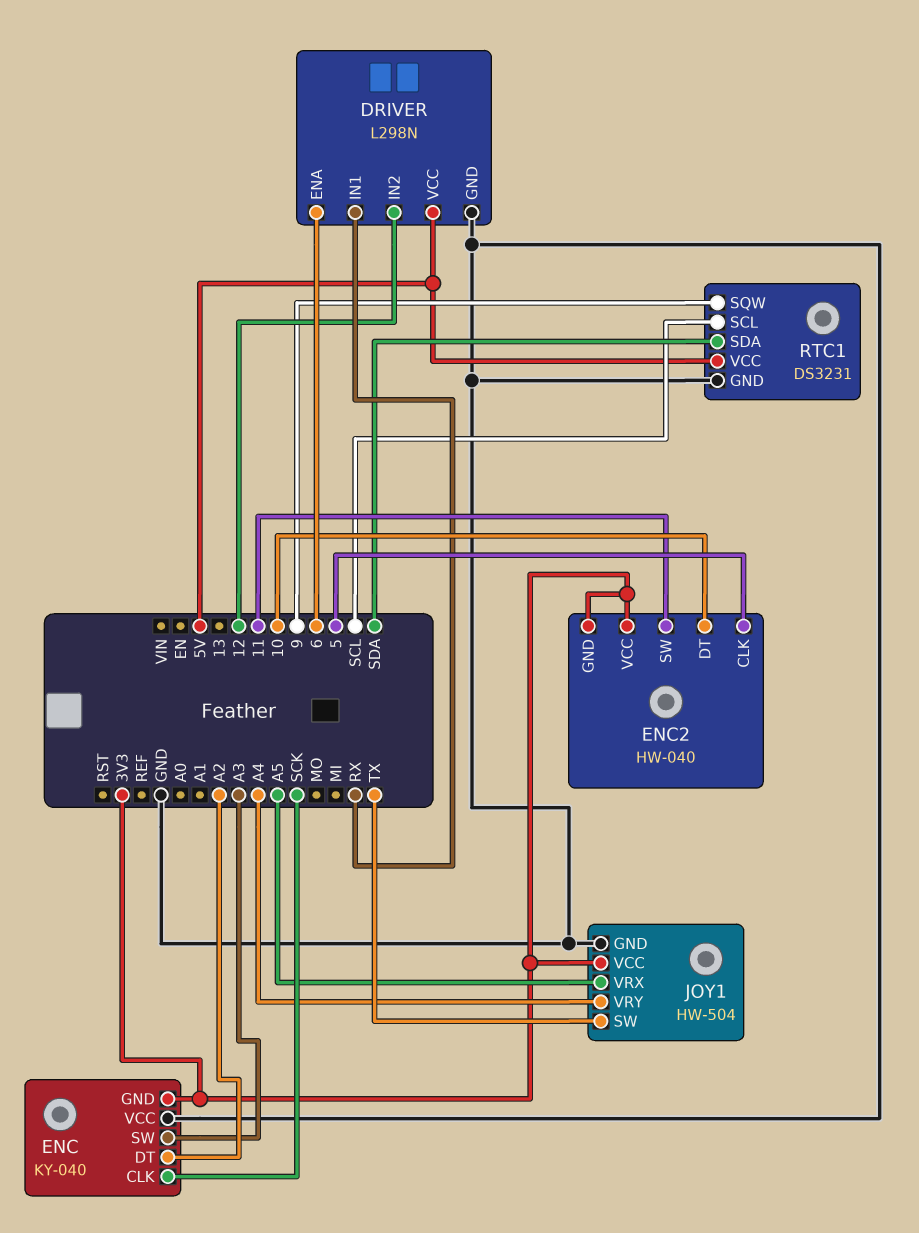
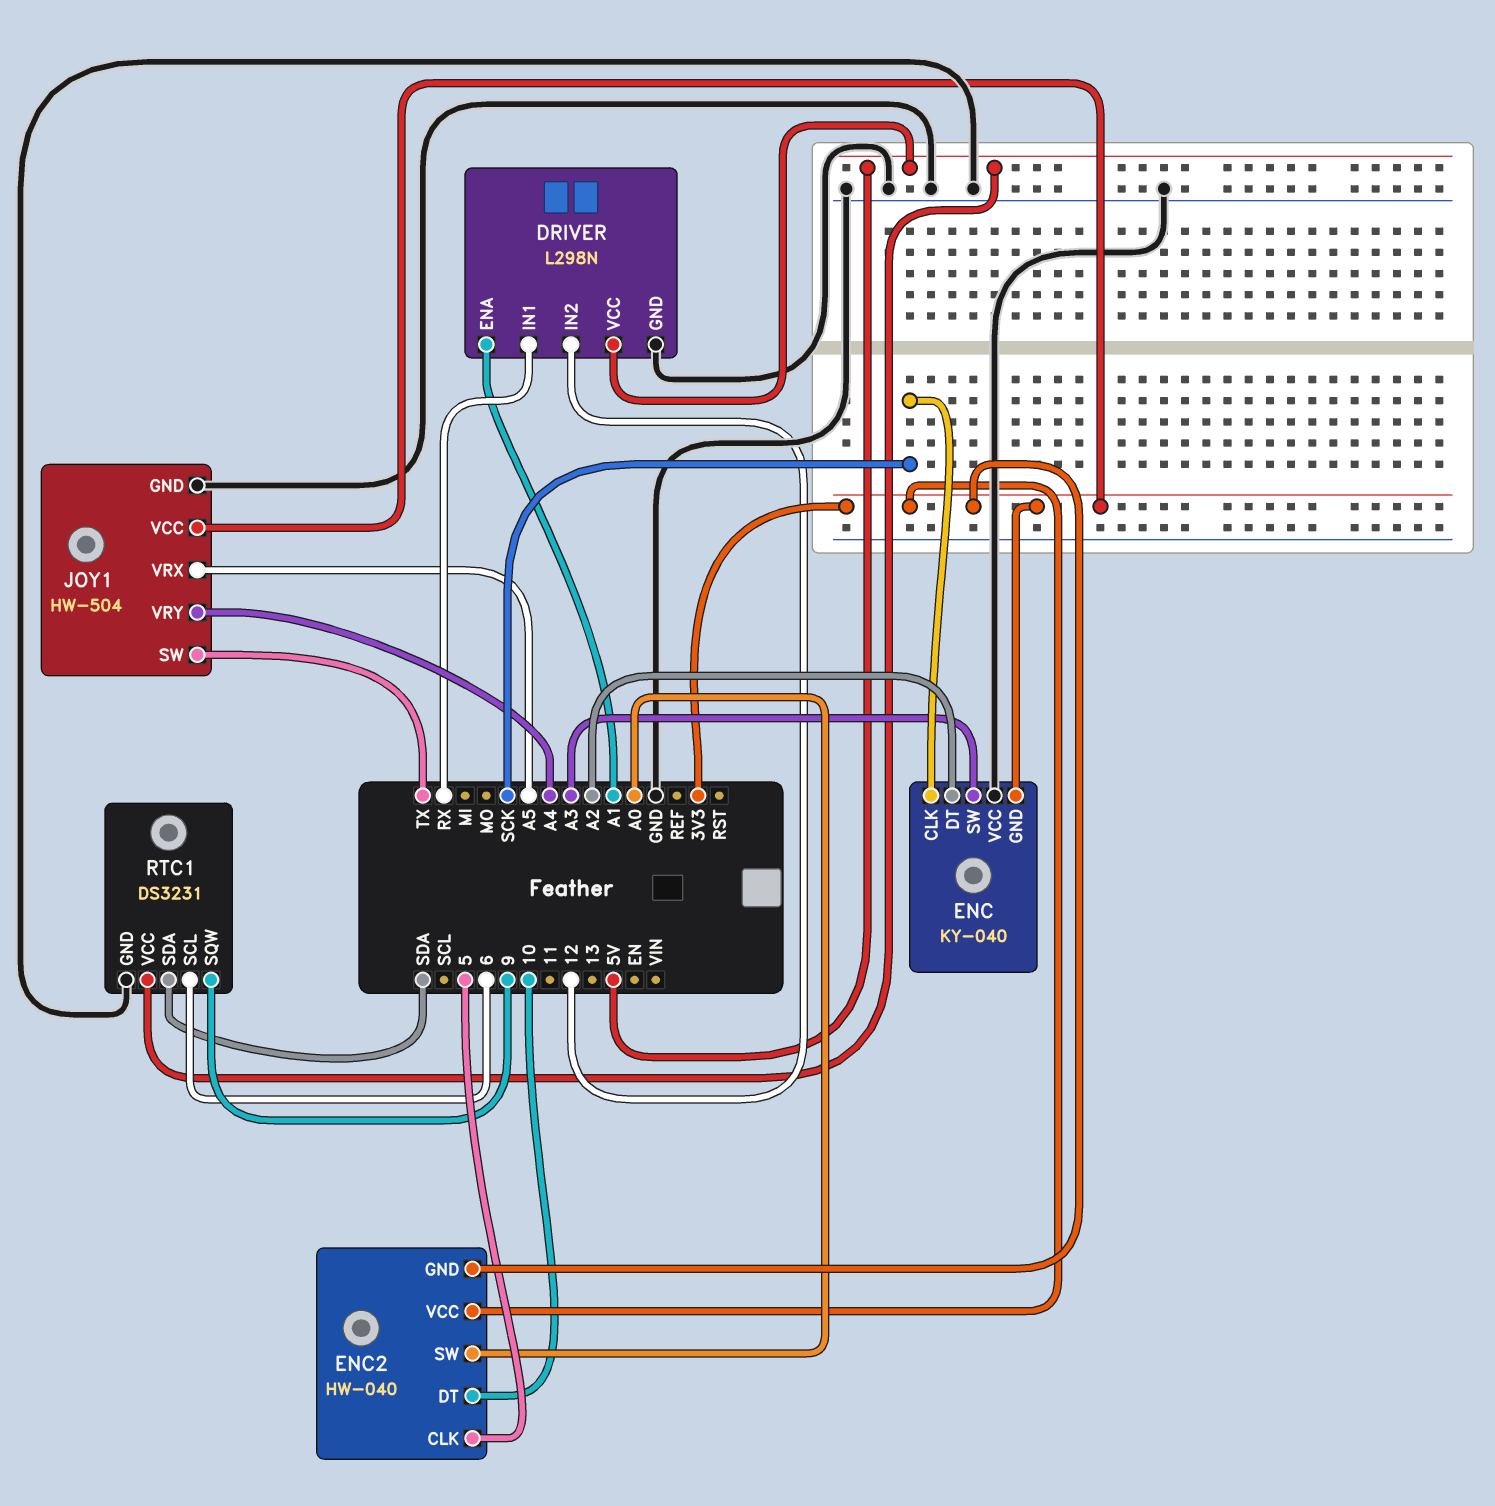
DRIVER pin ENA: 6 -> A1
ENC2 pin SW: 11 -> A0
RTC1 pin SCL: SCL -> 6

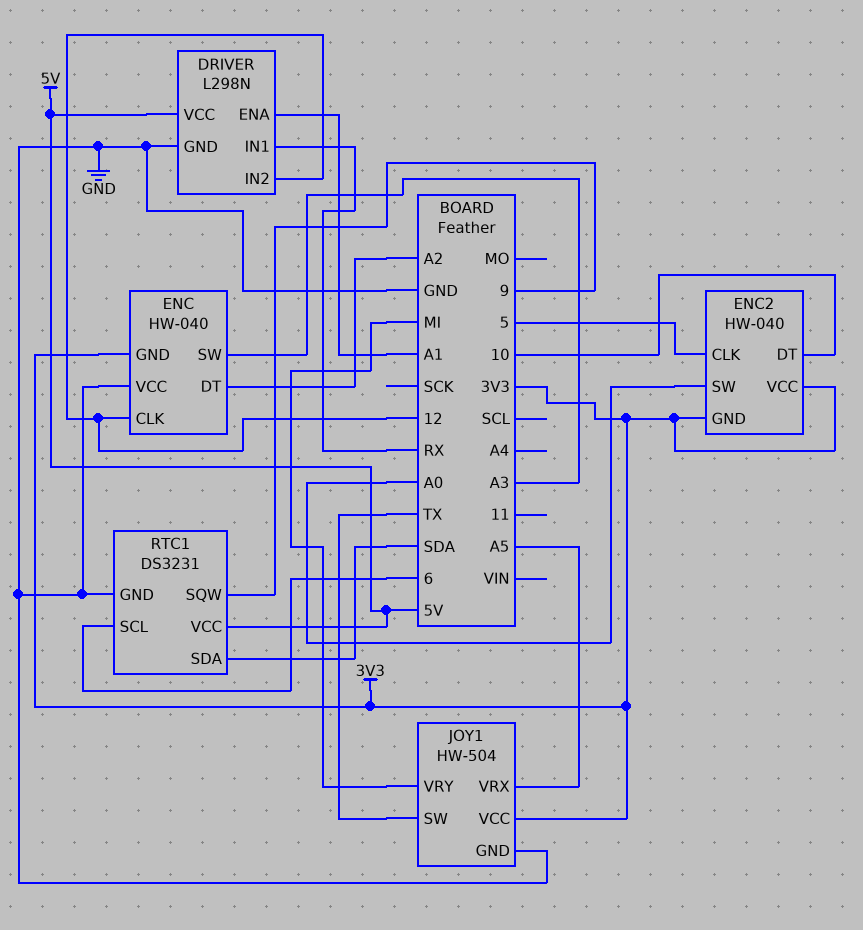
ENC: KY-040 -> HW-040
ENC pin CLK: SCK -> 12
JOY1 pin VRY: A4 -> MI

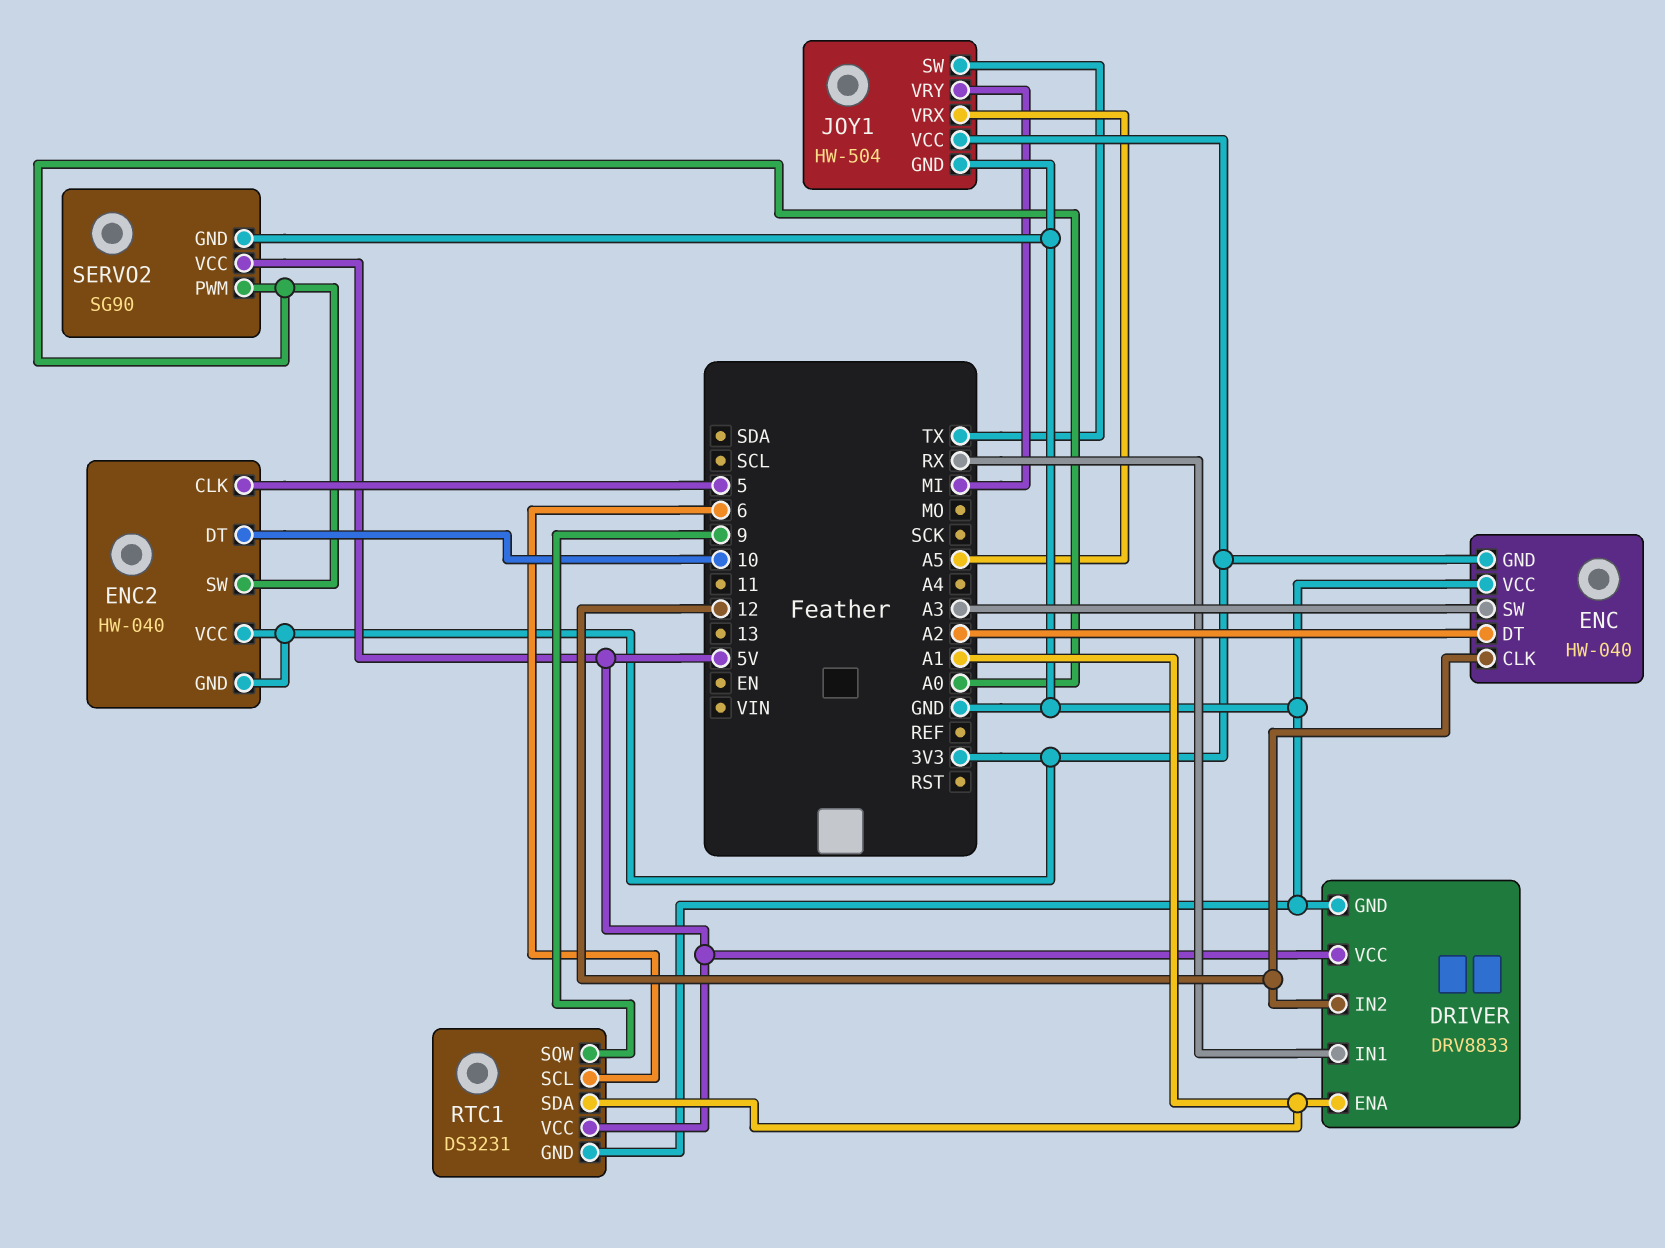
DRIVER: L298N -> DRV8833
RTC1 pin SDA: SDA -> A1
SERVO2: none -> SG90
SERVO2 pin GND: none -> GND
SERVO2 pin PWM: none -> A0
SERVO2 pin VCC: none -> 5V

